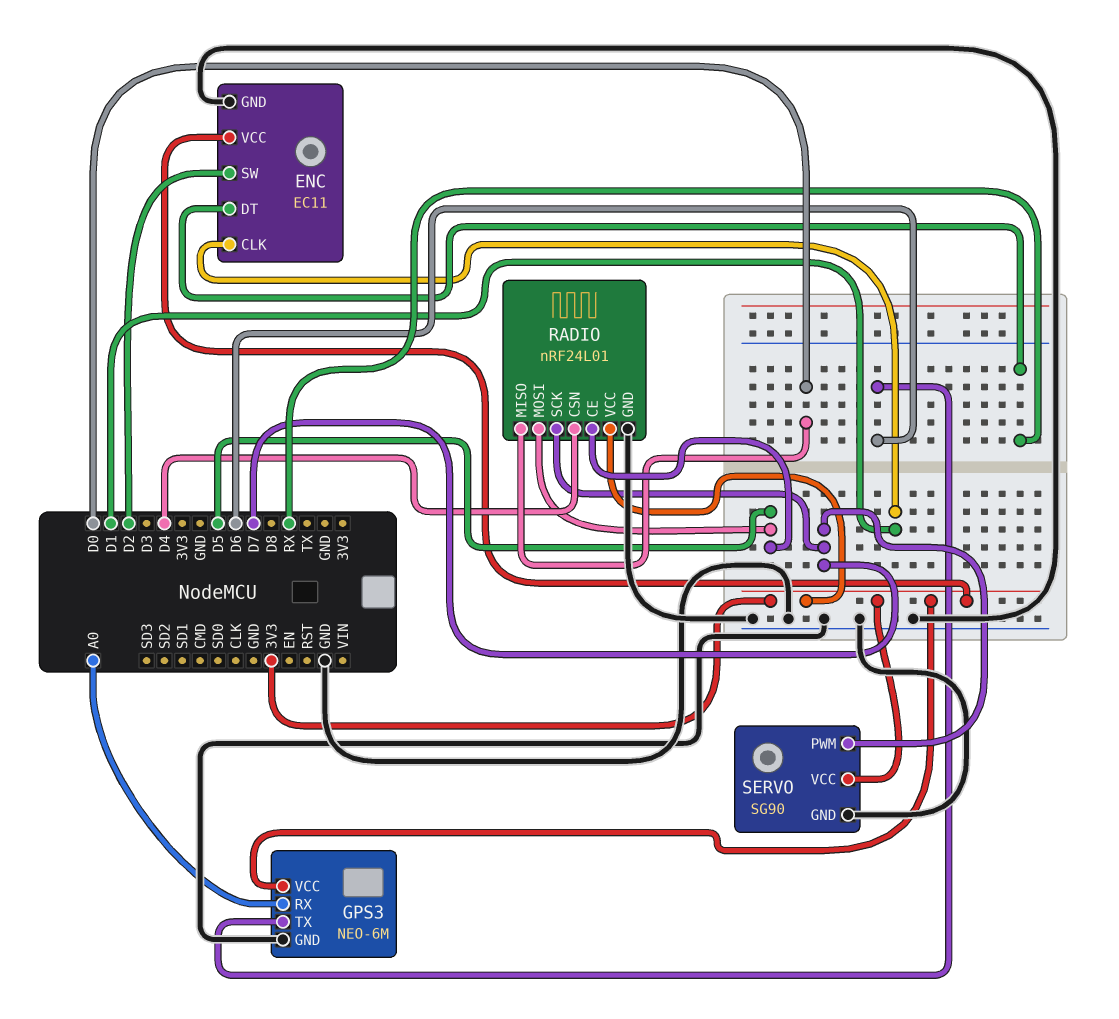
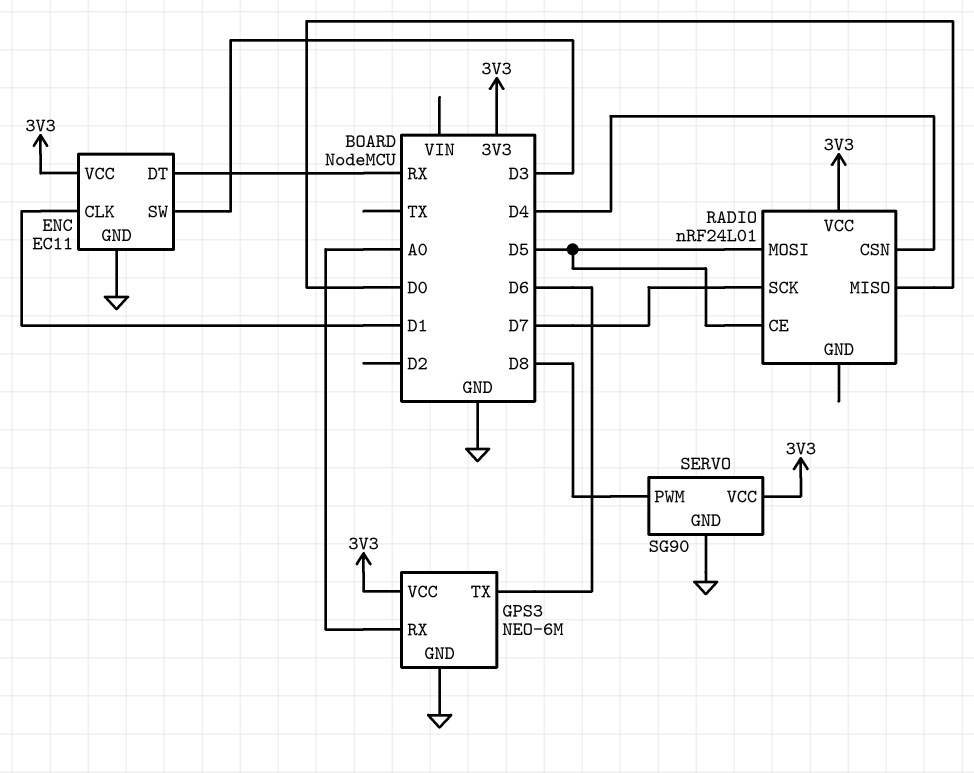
ENC pin SW: D2 -> D3
RADIO pin GND: GND -> none
SERVO pin PWM: D7 -> D8

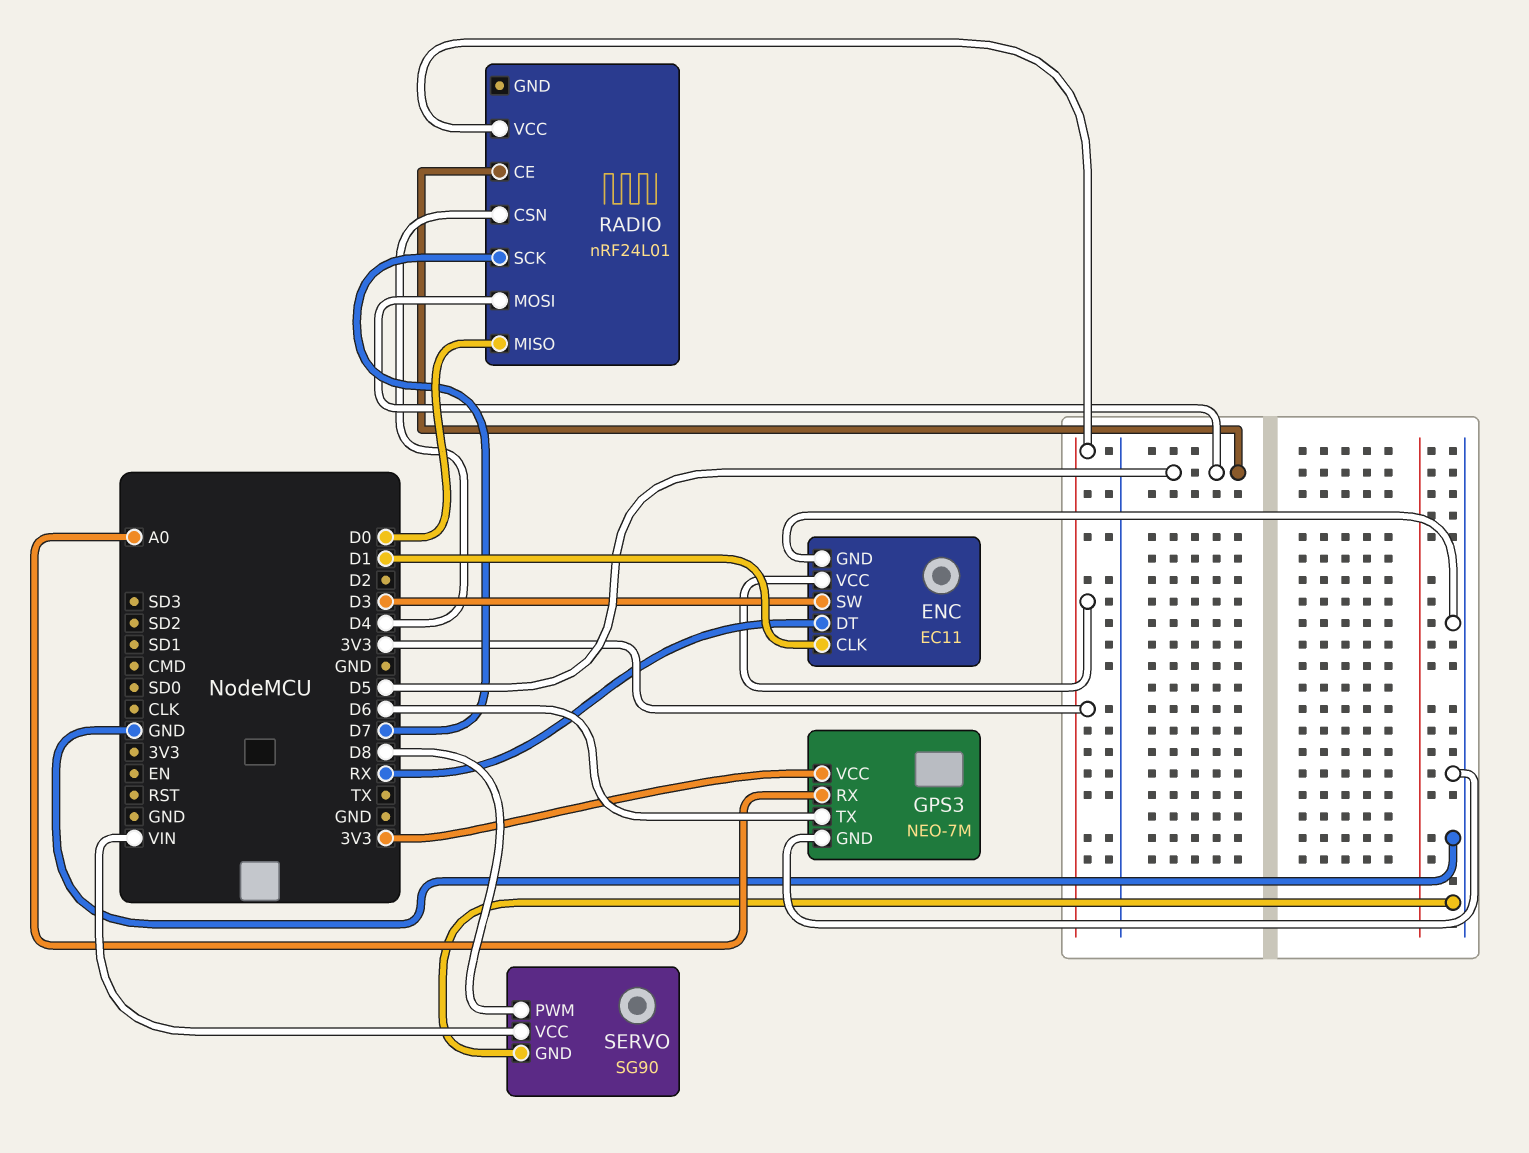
GPS3: NEO-6M -> NEO-7M
SERVO pin VCC: 3V3 -> VIN

